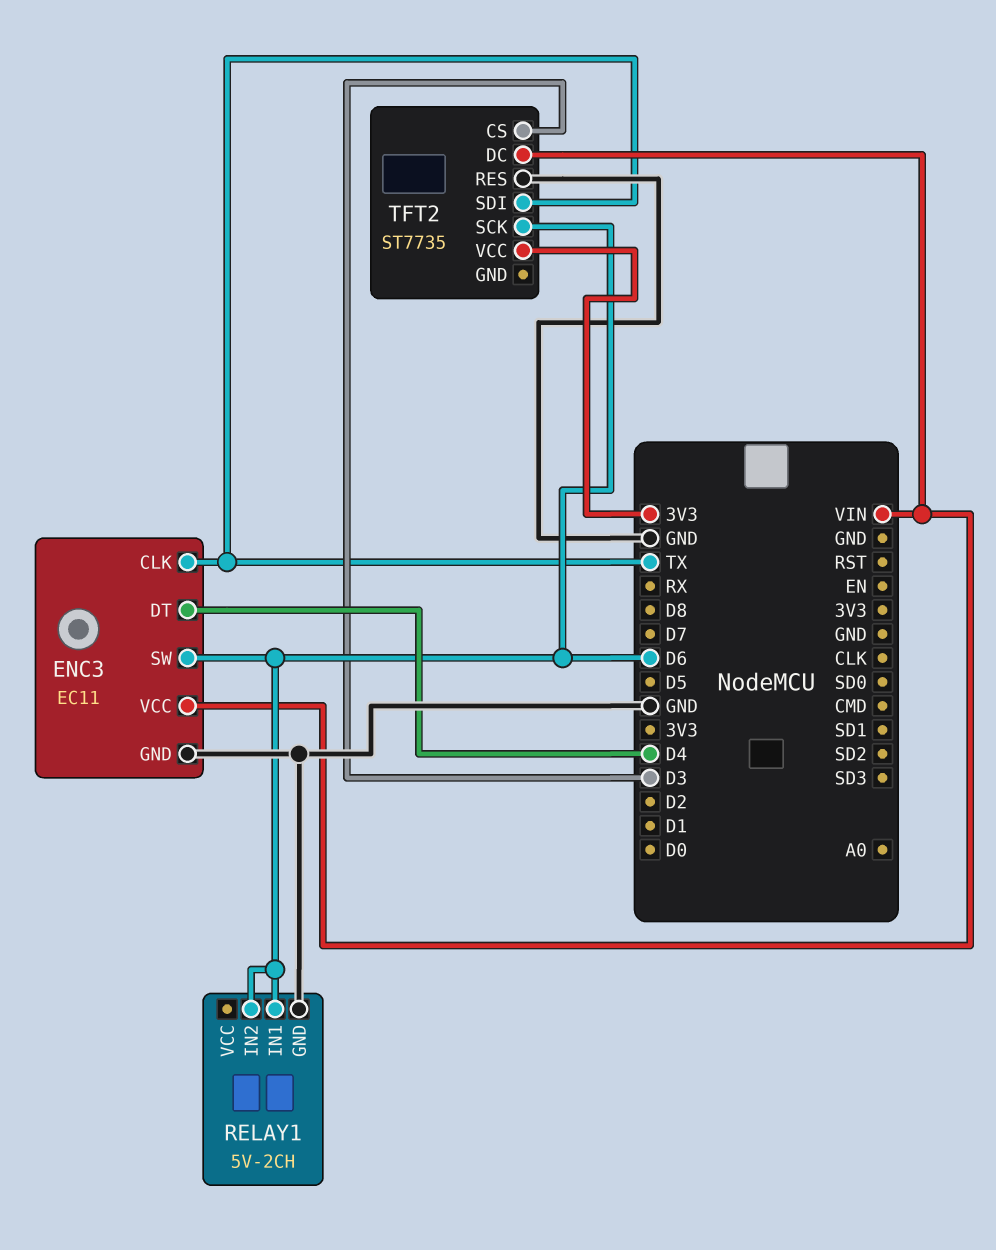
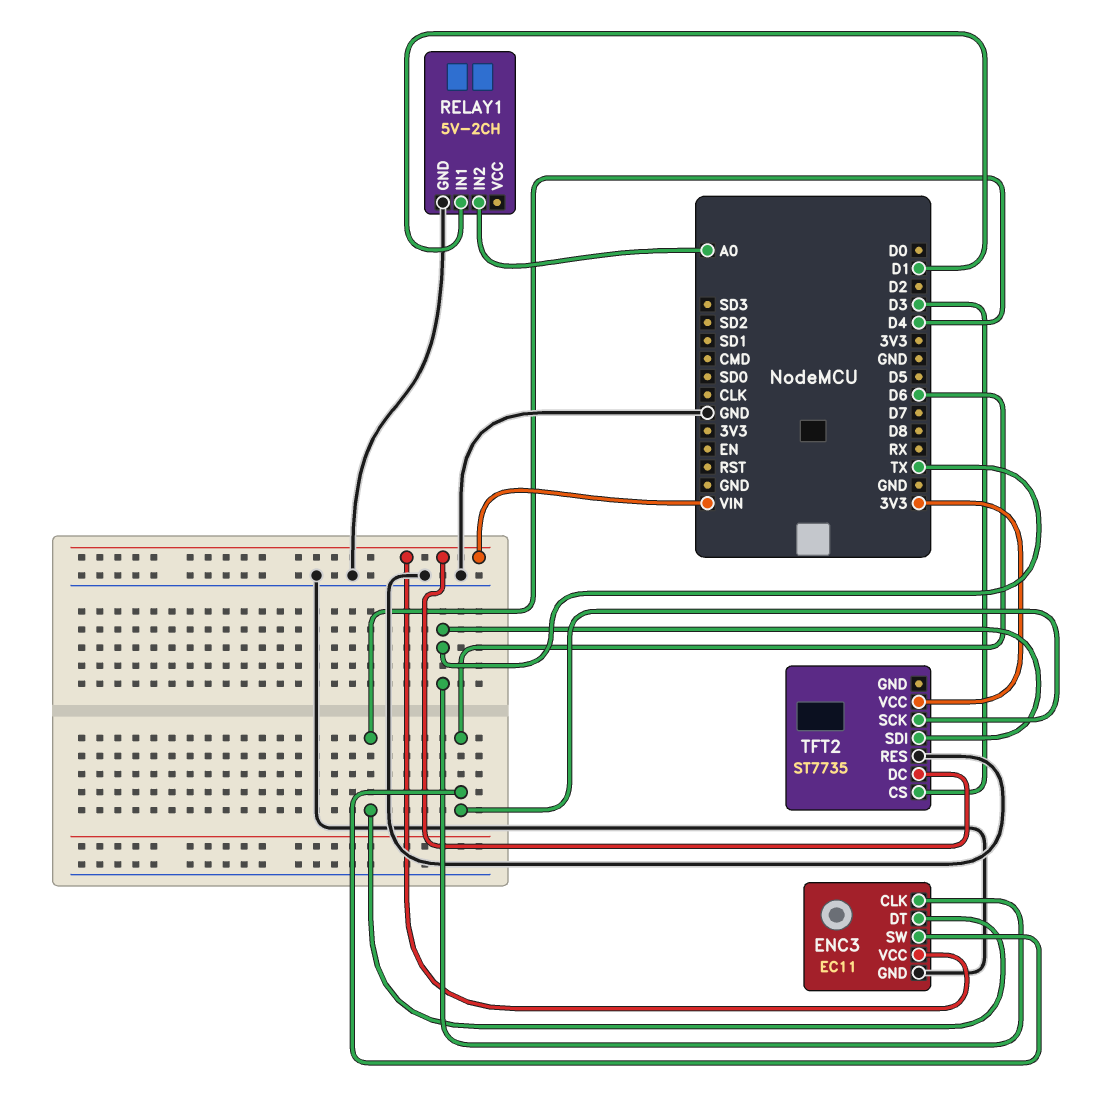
RELAY1 pin IN1: D6 -> D1
RELAY1 pin IN2: D6 -> A0

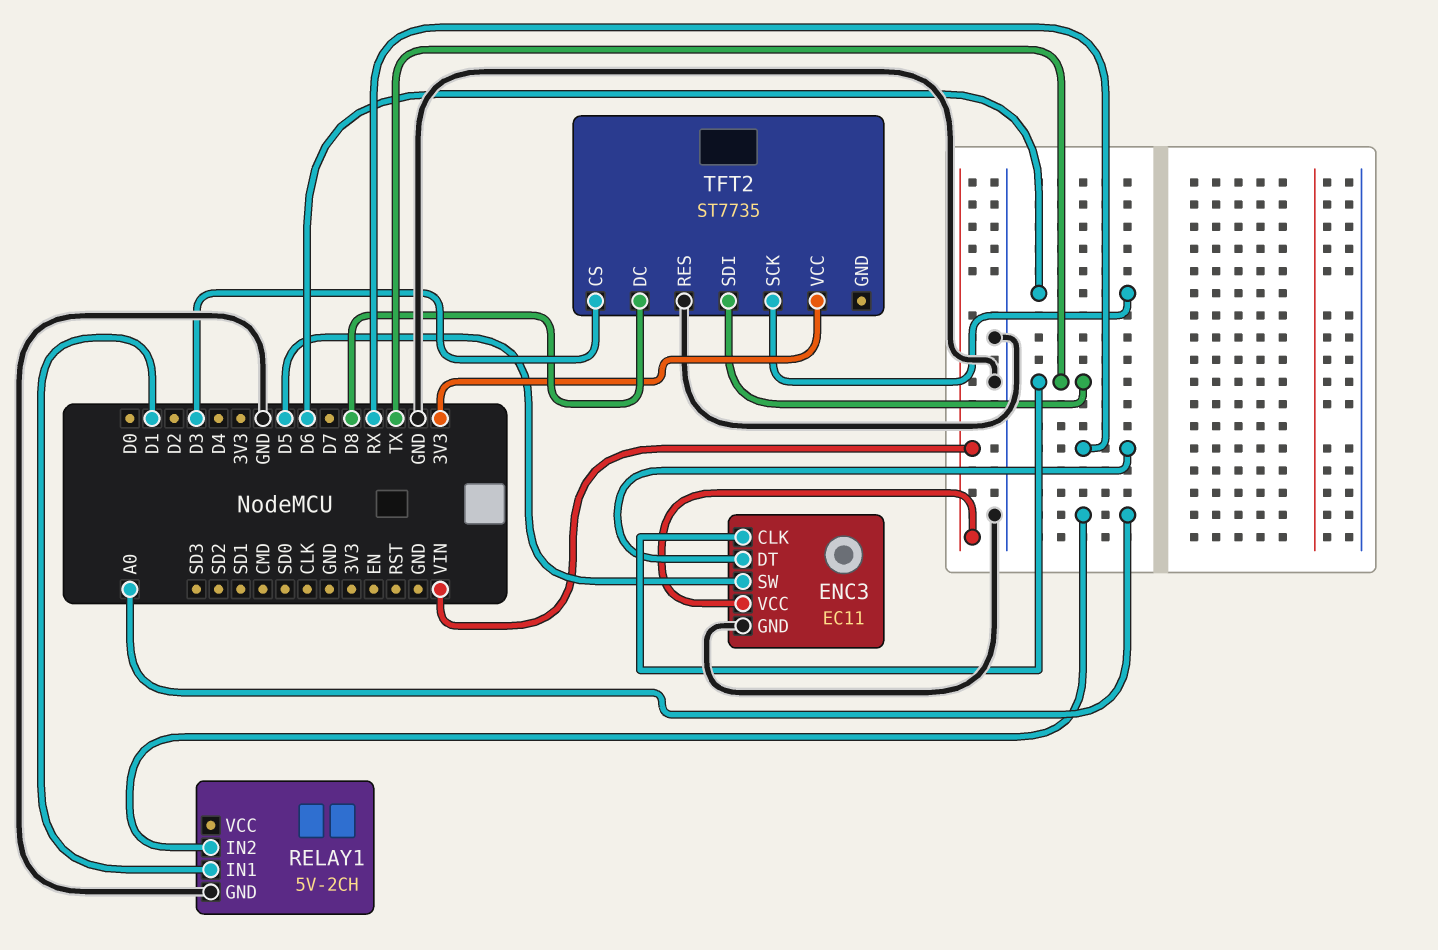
ENC3 pin DT: D4 -> RX
ENC3 pin SW: D6 -> D5
TFT2 pin DC: VIN -> D8

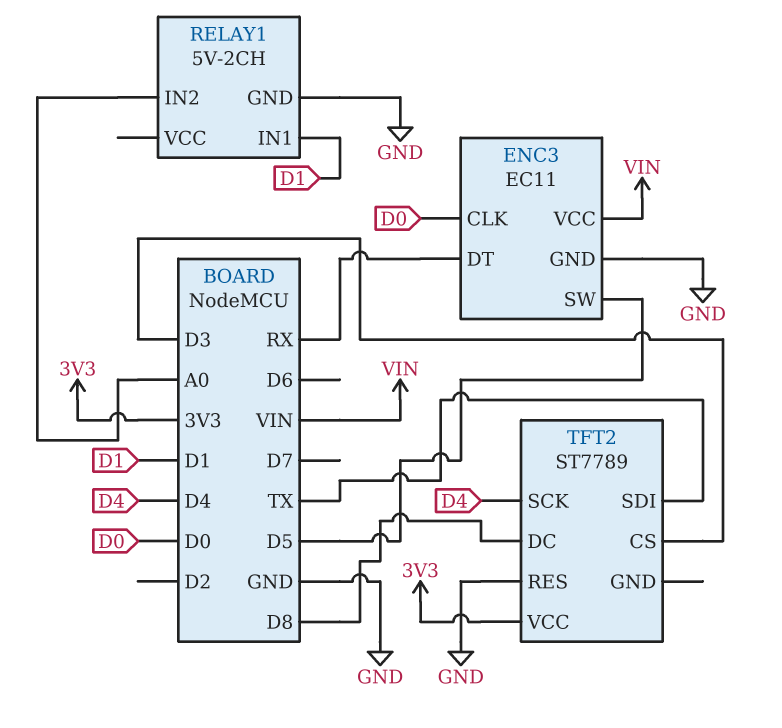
ENC3 pin CLK: TX -> D0
TFT2: ST7735 -> ST7789
TFT2 pin SCK: D6 -> D4

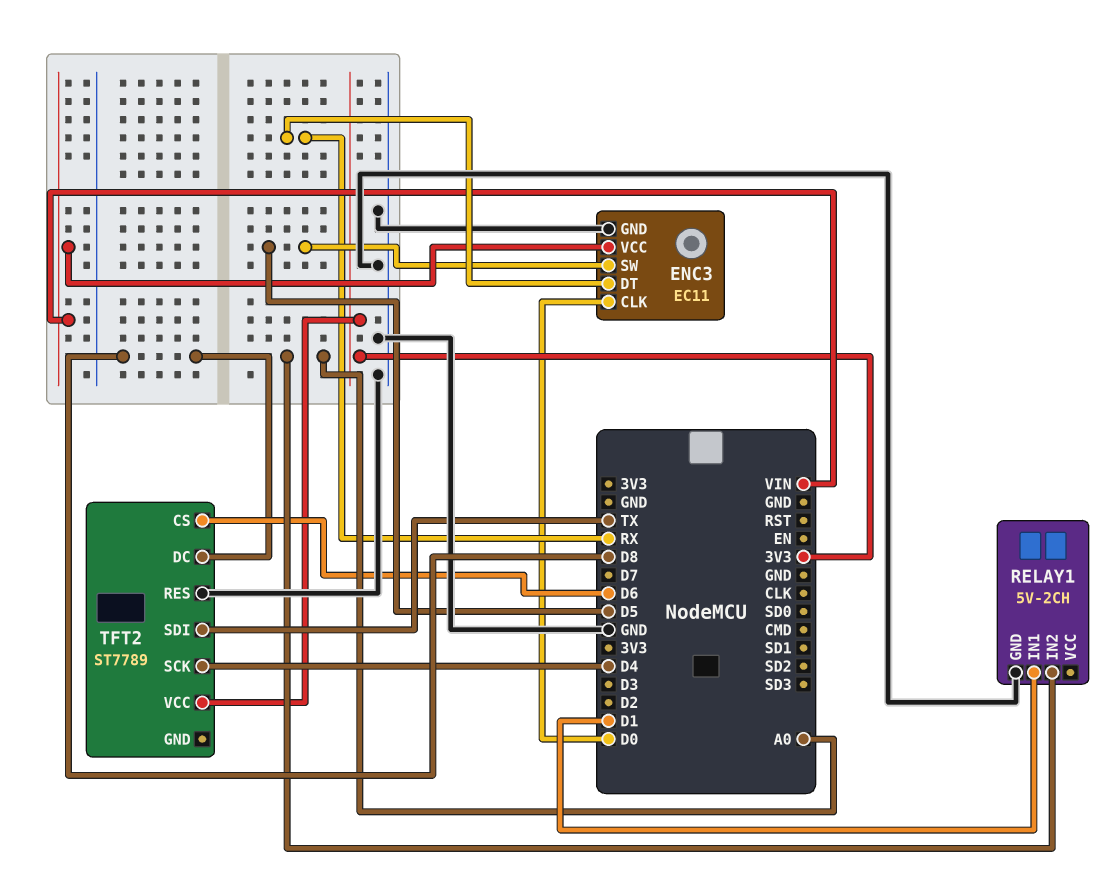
TFT2 pin CS: D3 -> D6

